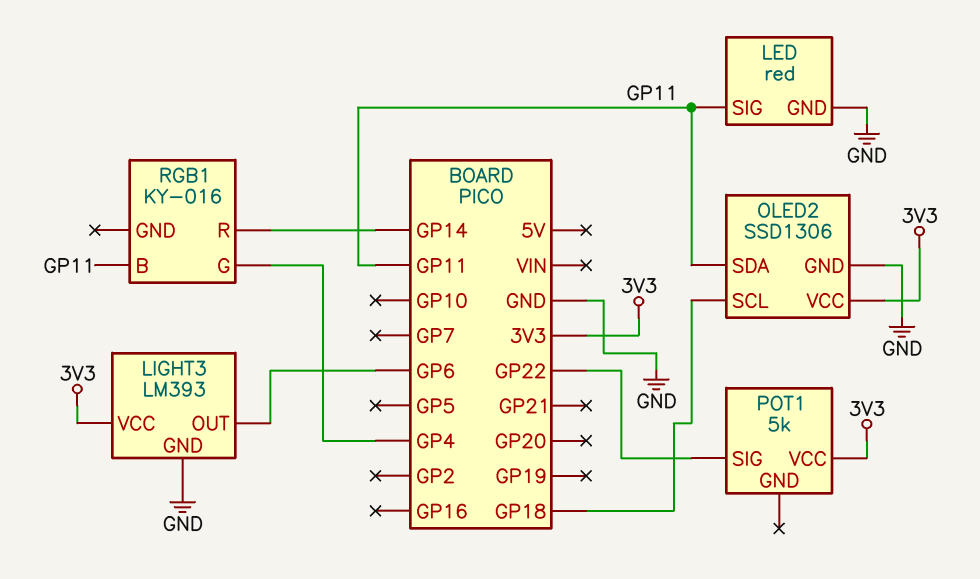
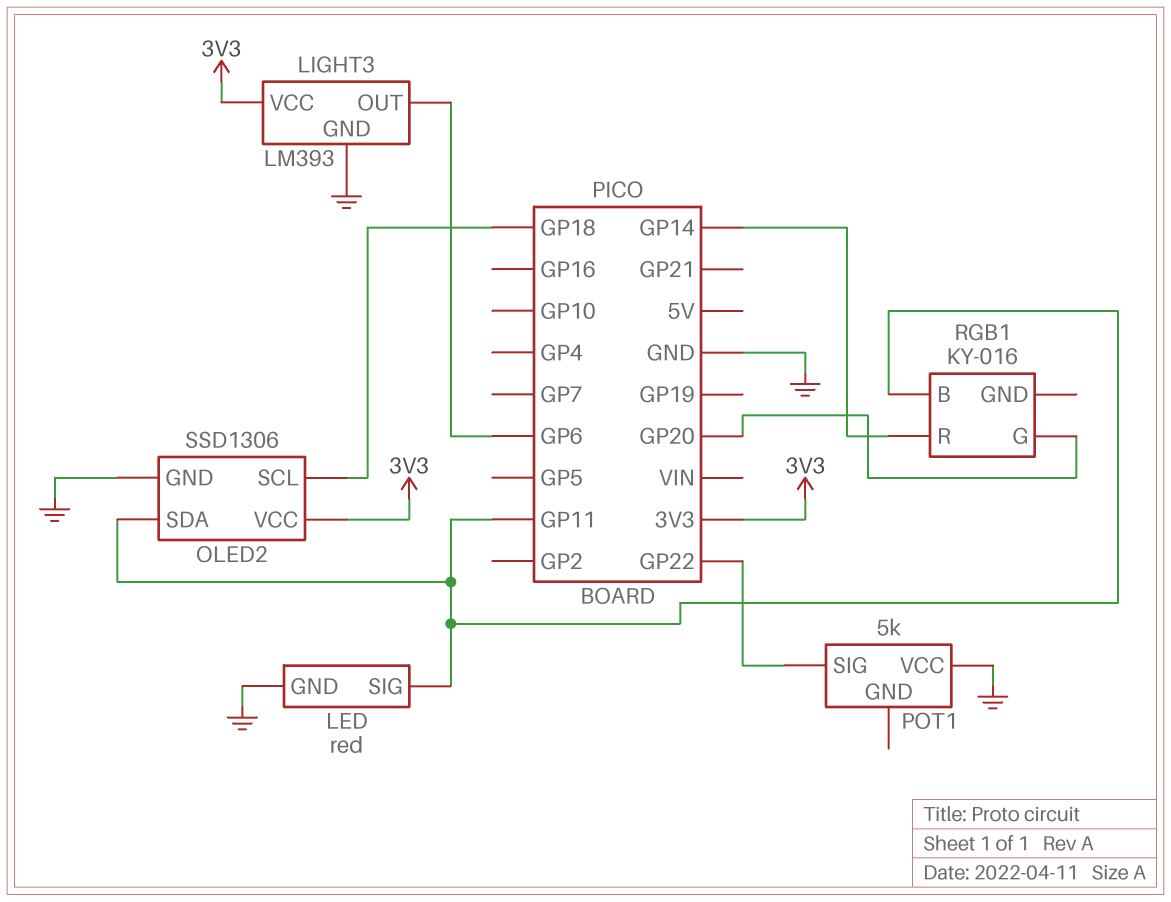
POT1 pin VCC: 3V3 -> GND
RGB1 pin G: GP4 -> GP20

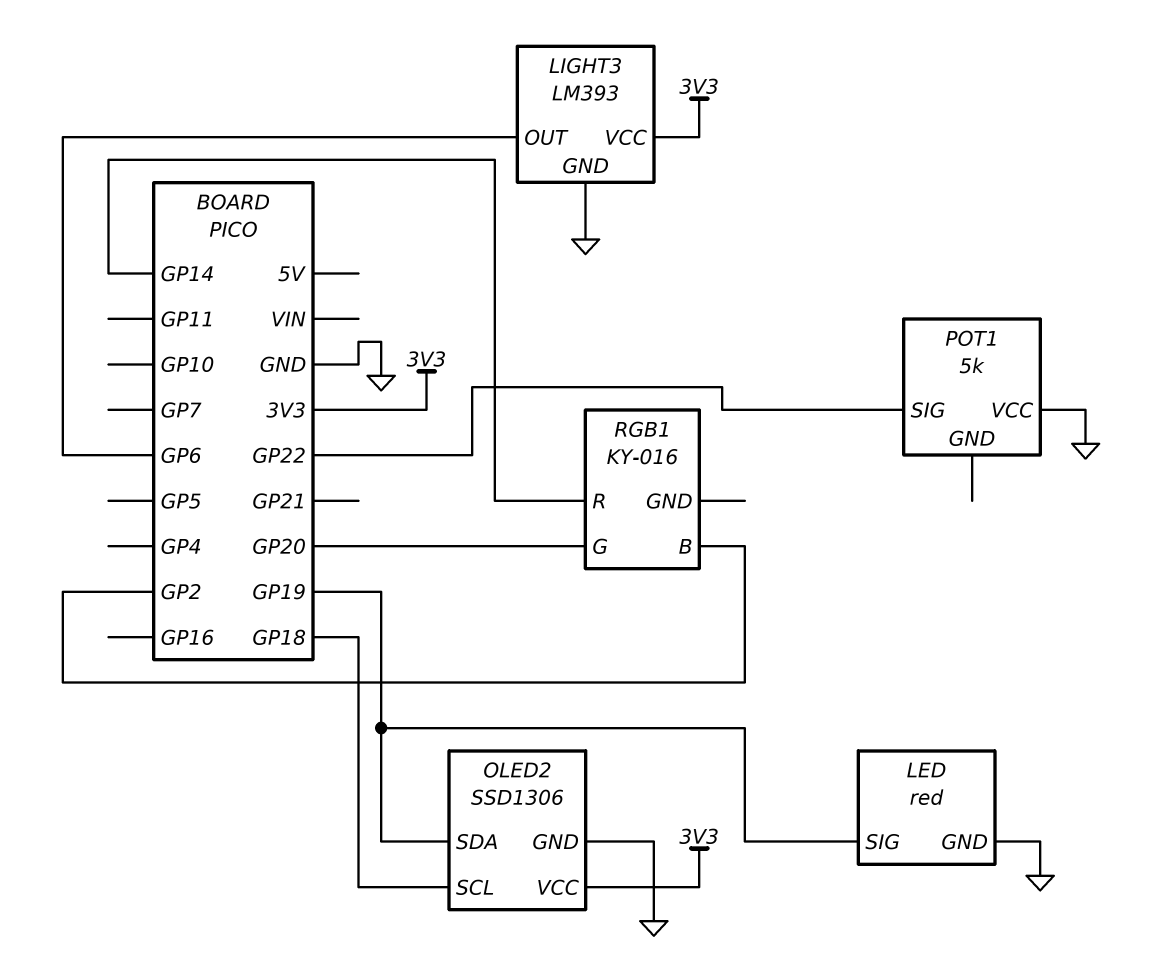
LED pin SIG: GP11 -> GP19
OLED2 pin SDA: GP11 -> GP19
RGB1 pin B: GP11 -> GP2

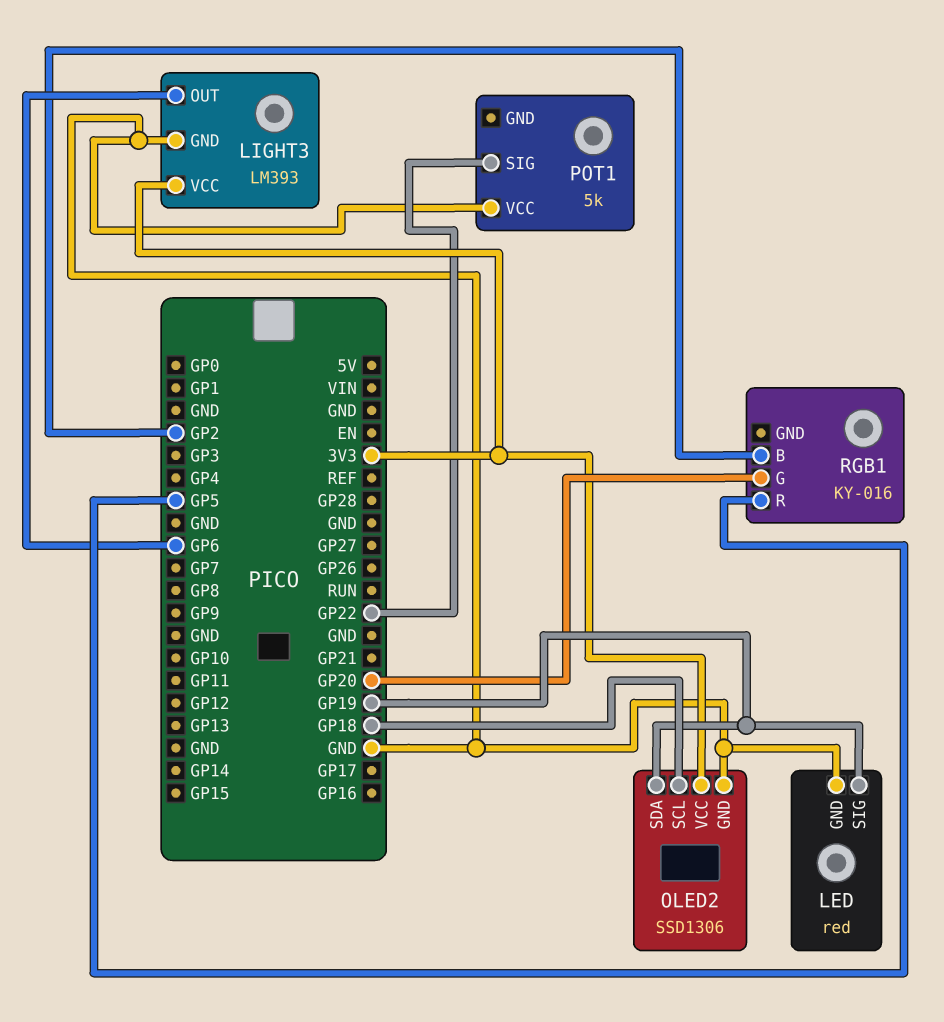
RGB1 pin R: GP14 -> GP5

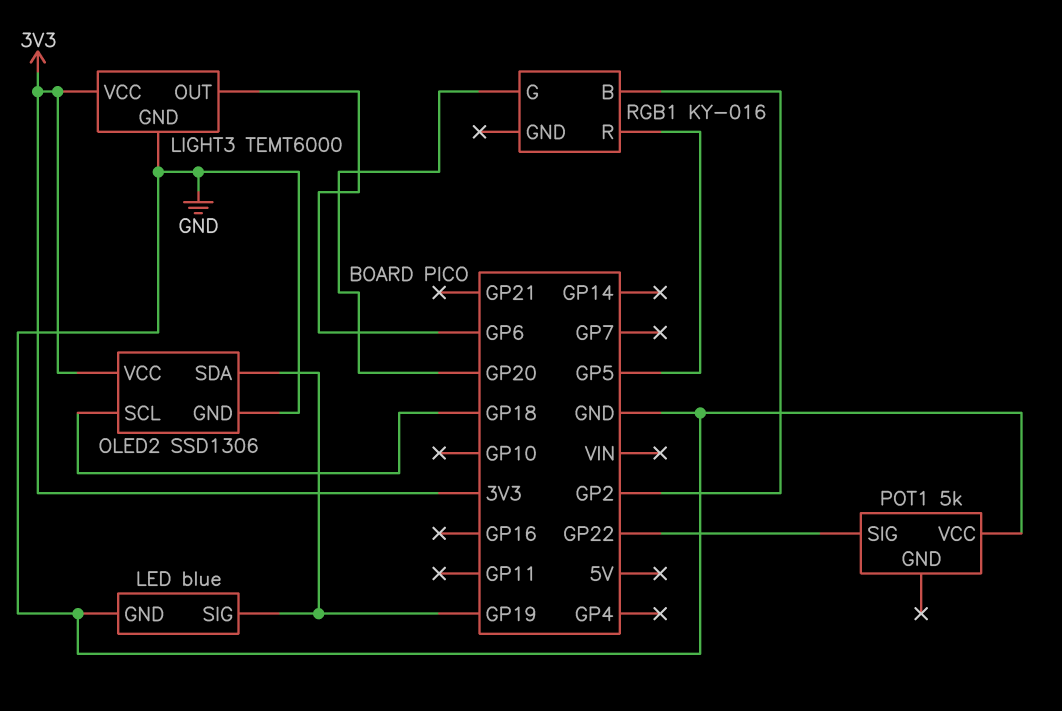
LED: red -> blue
LIGHT3: LM393 -> TEMT6000

